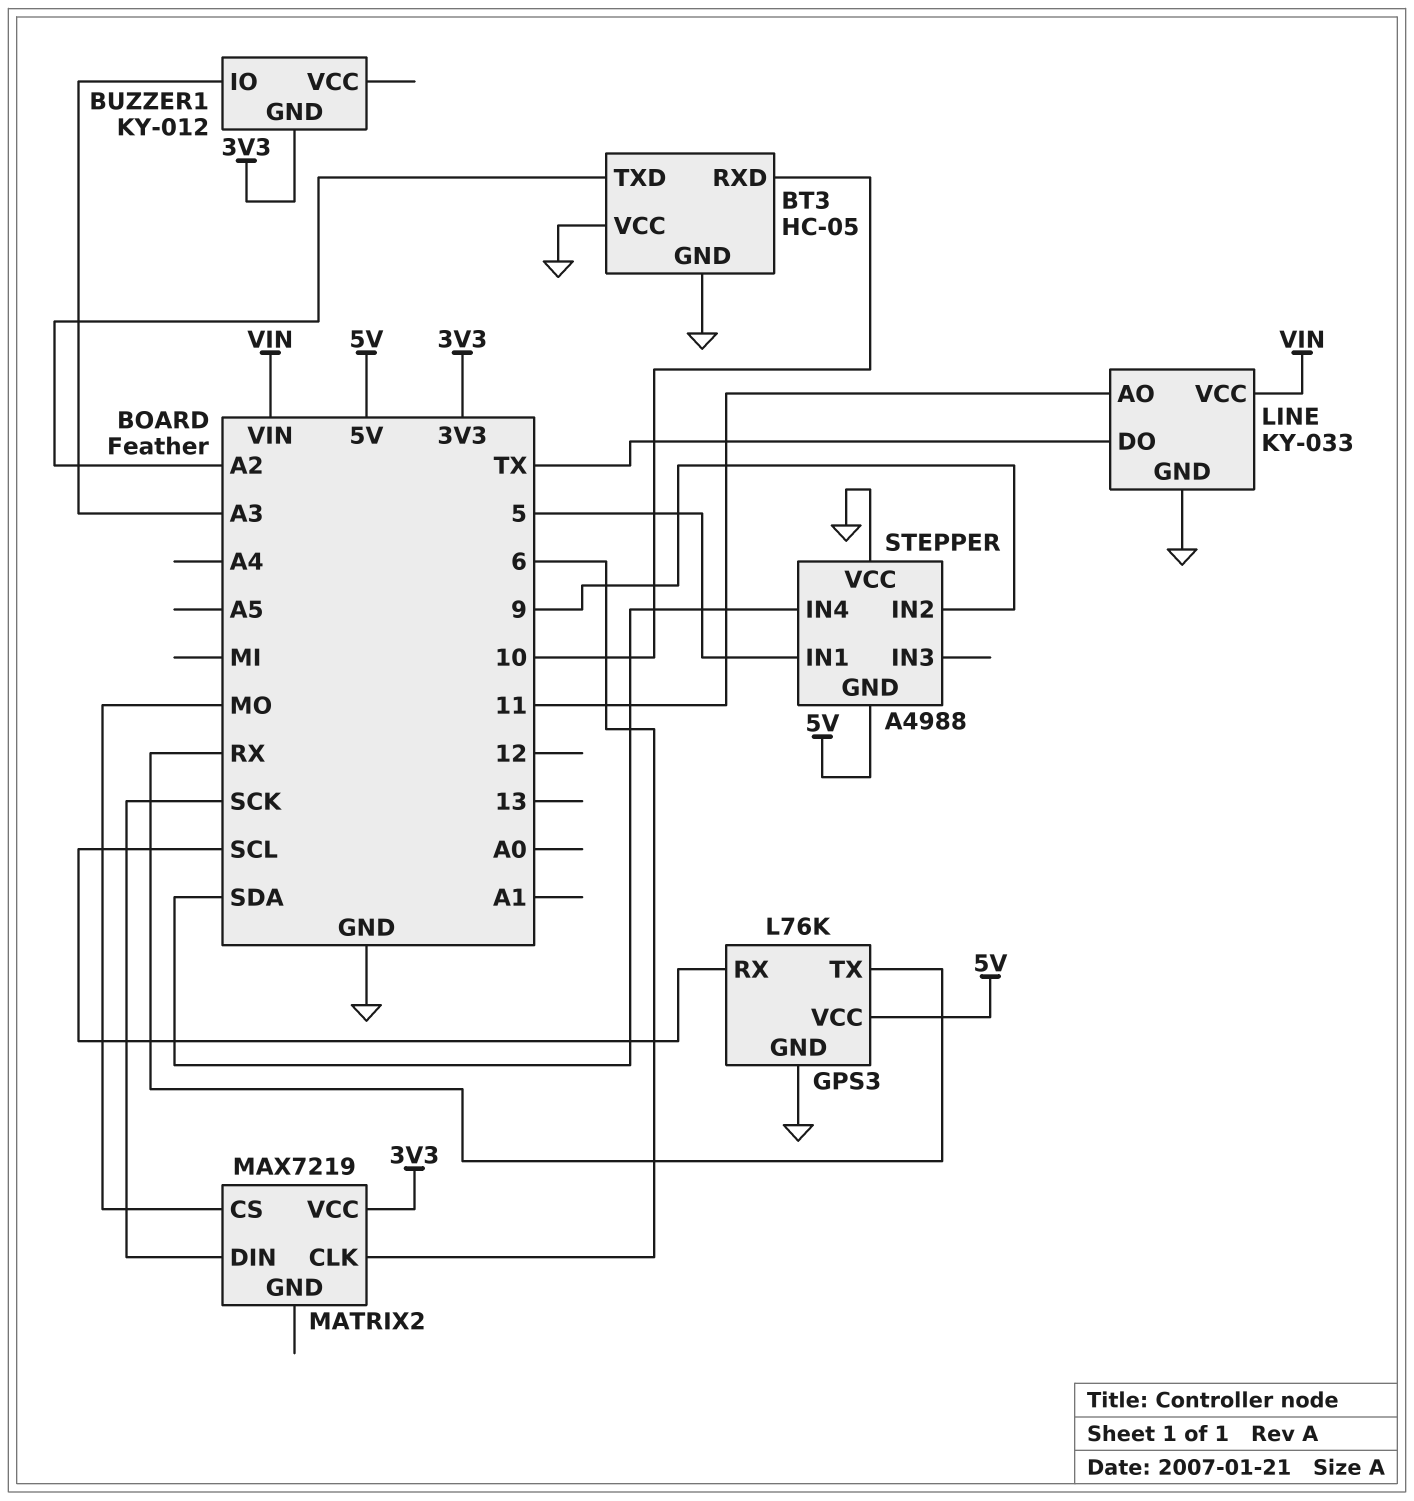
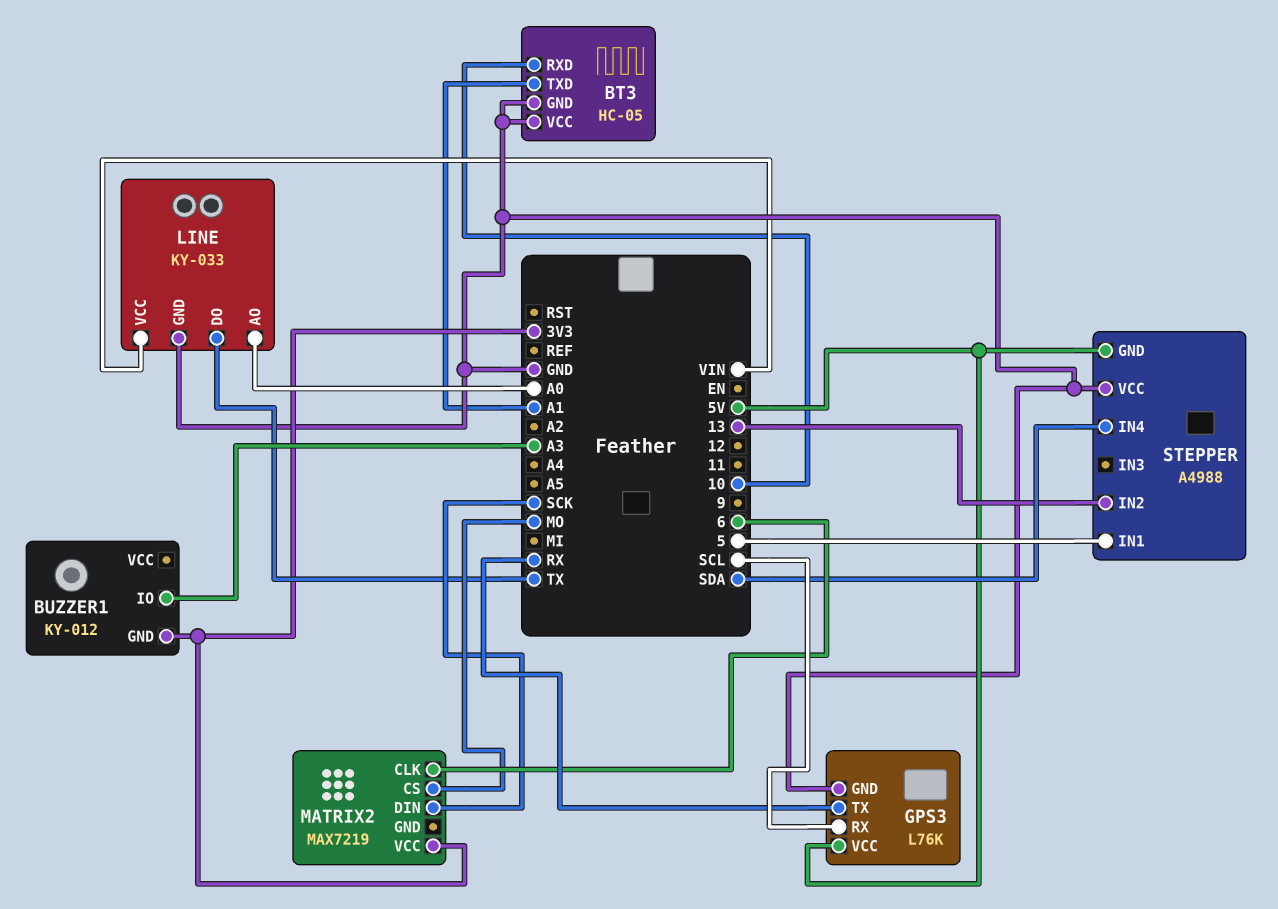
BT3 pin TXD: A2 -> A1
LINE pin AO: 11 -> A0
STEPPER pin IN2: 9 -> 13

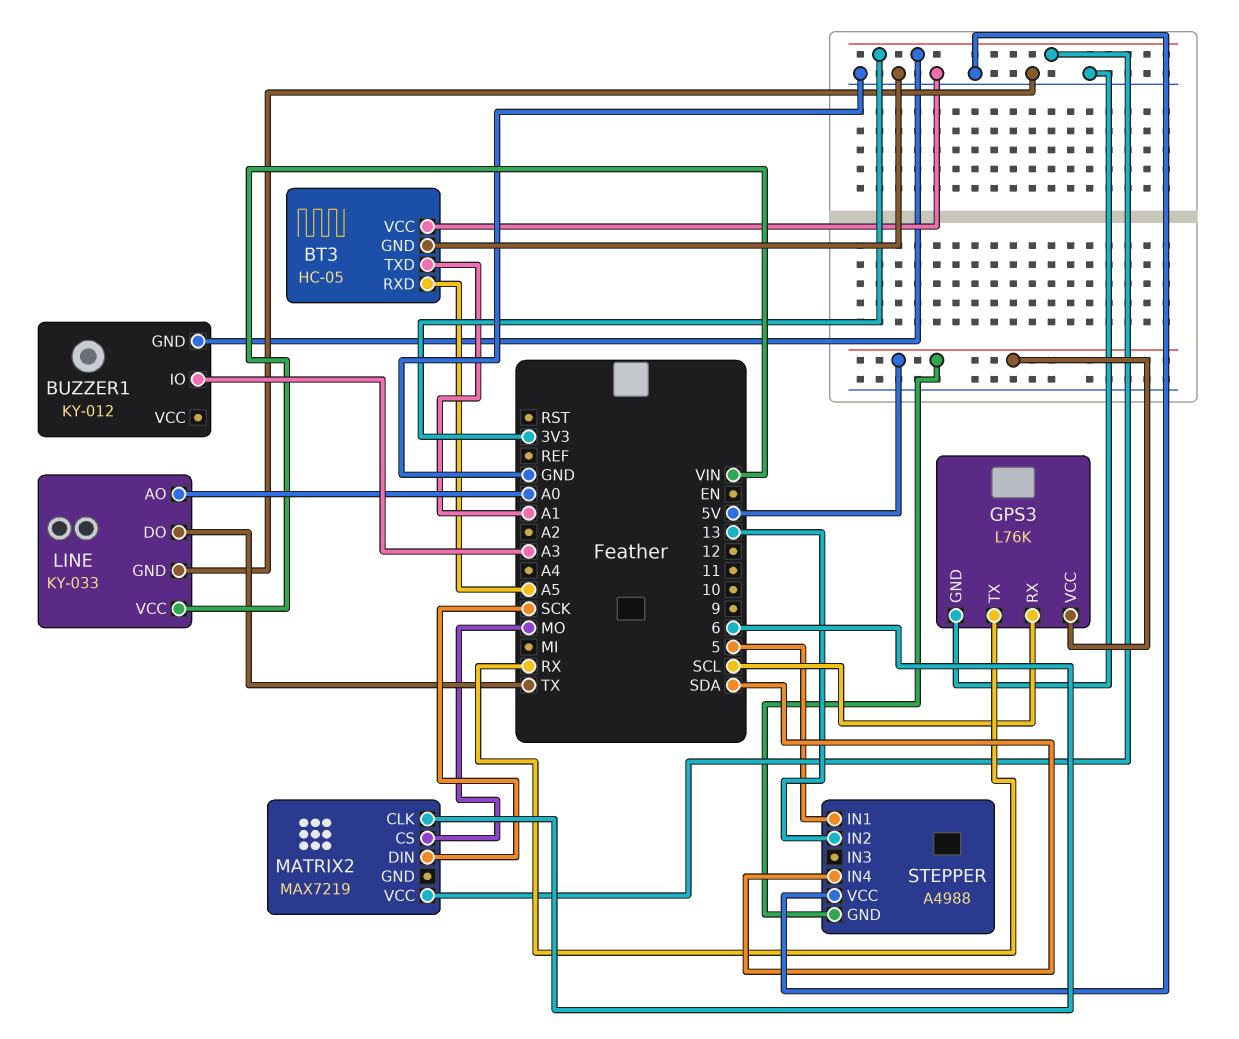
BT3 pin RXD: 10 -> A5

